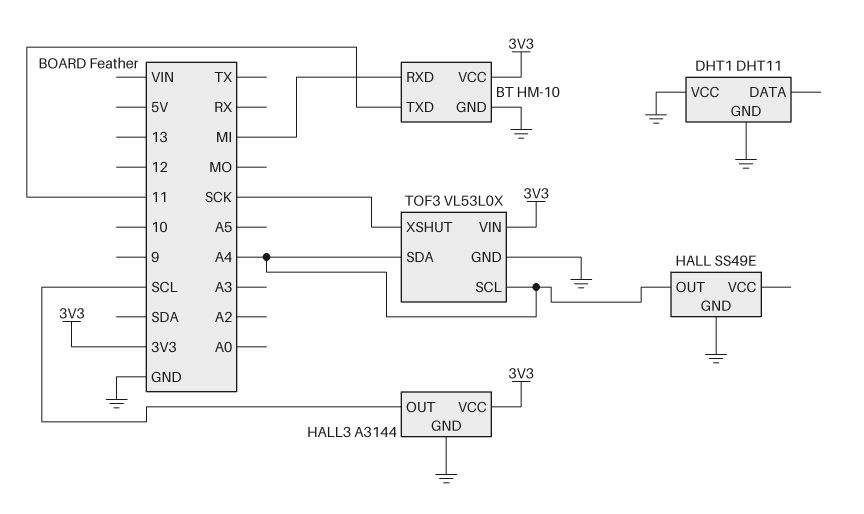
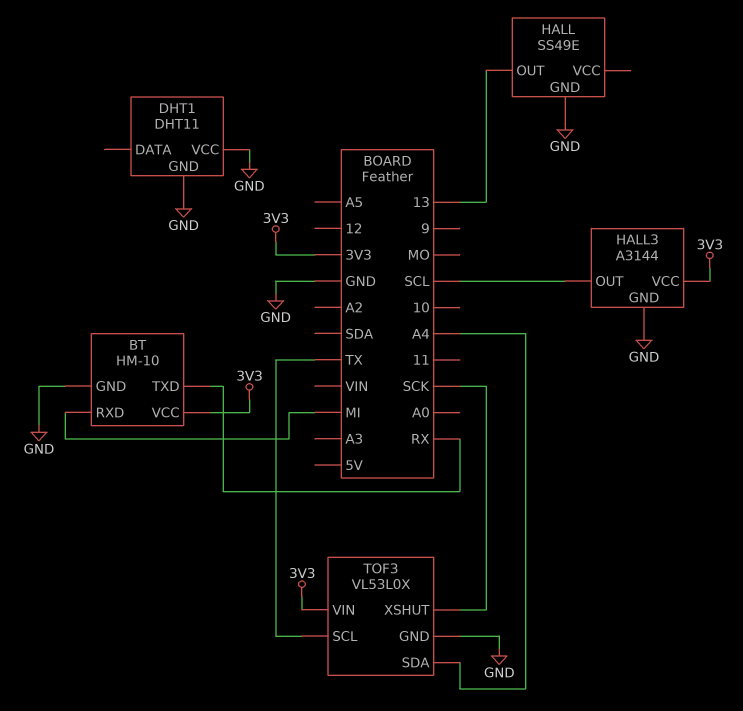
BT pin TXD: 11 -> RX
HALL pin OUT: A4 -> 13
TOF3 pin SCL: A4 -> TX

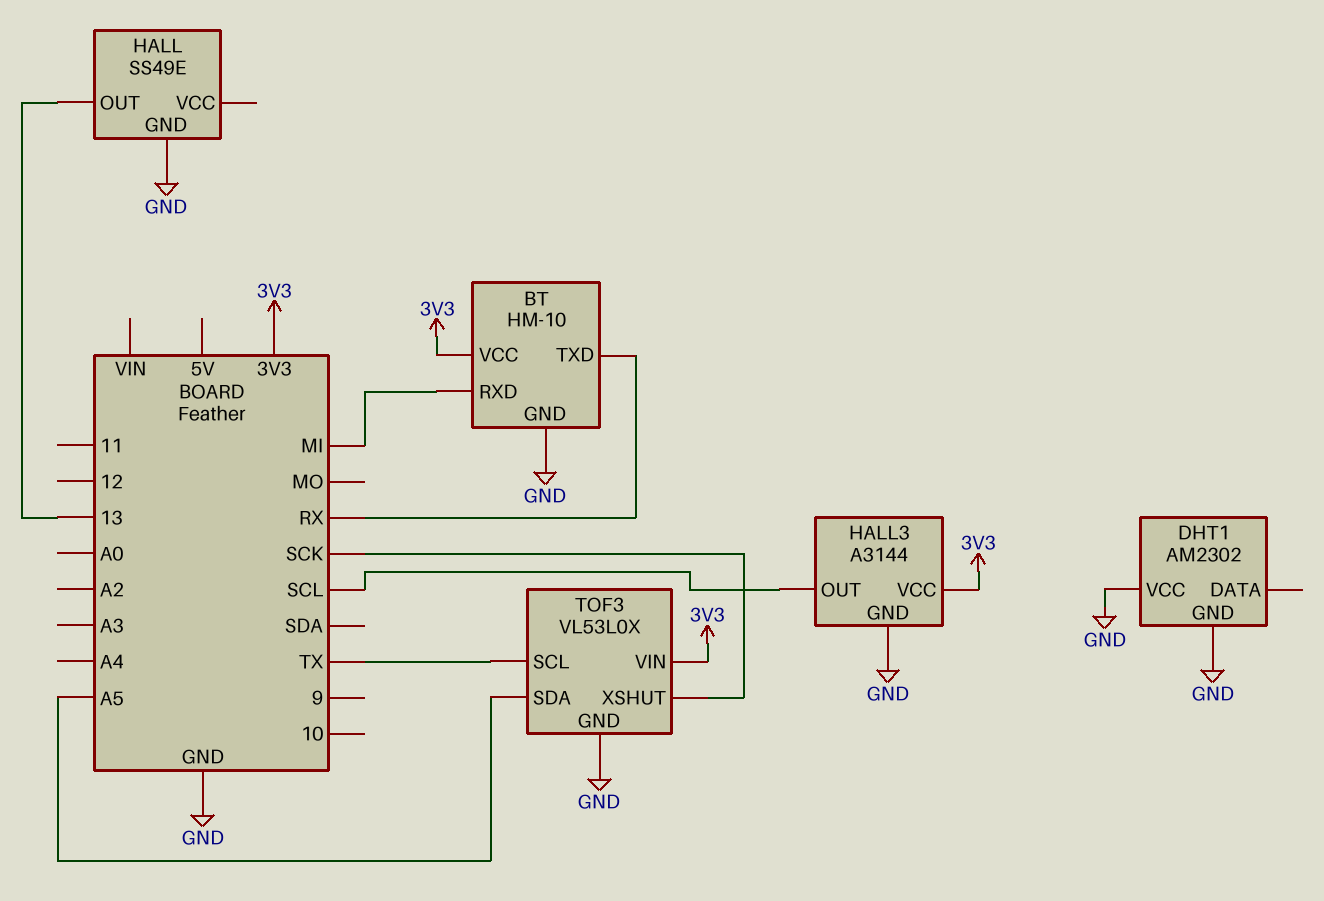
DHT1: DHT11 -> AM2302
TOF3 pin SDA: A4 -> A5

